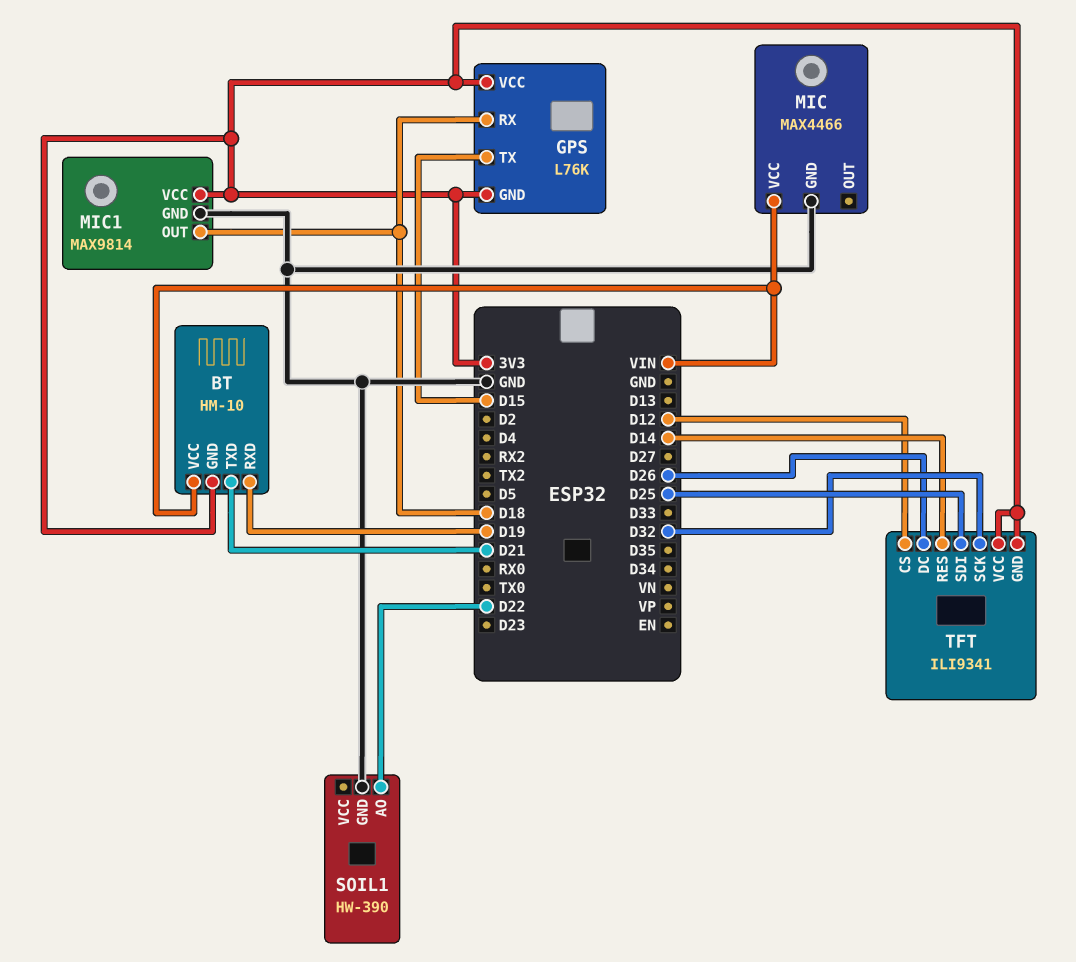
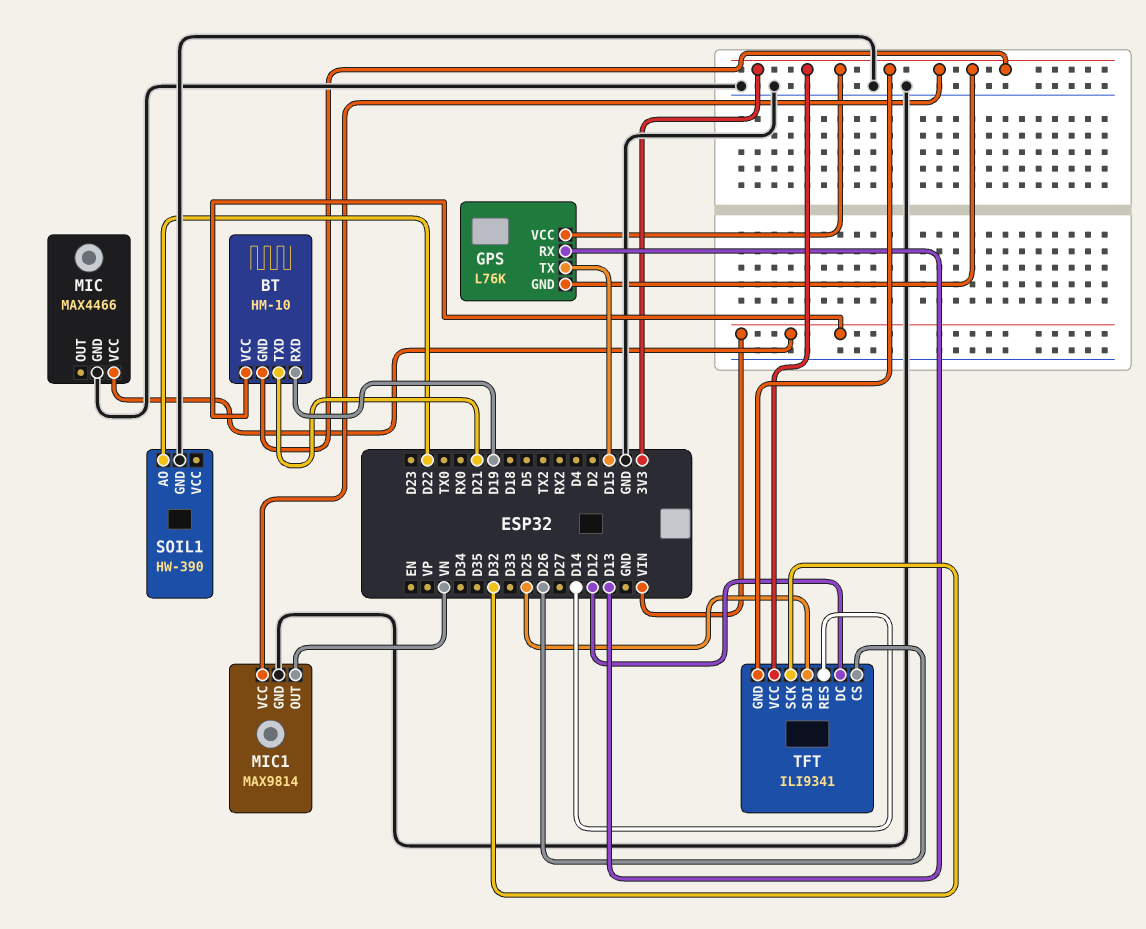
GPS pin RX: D18 -> D13
MIC1 pin OUT: D18 -> VN
TFT pin CS: D12 -> D26
TFT pin DC: D26 -> D12

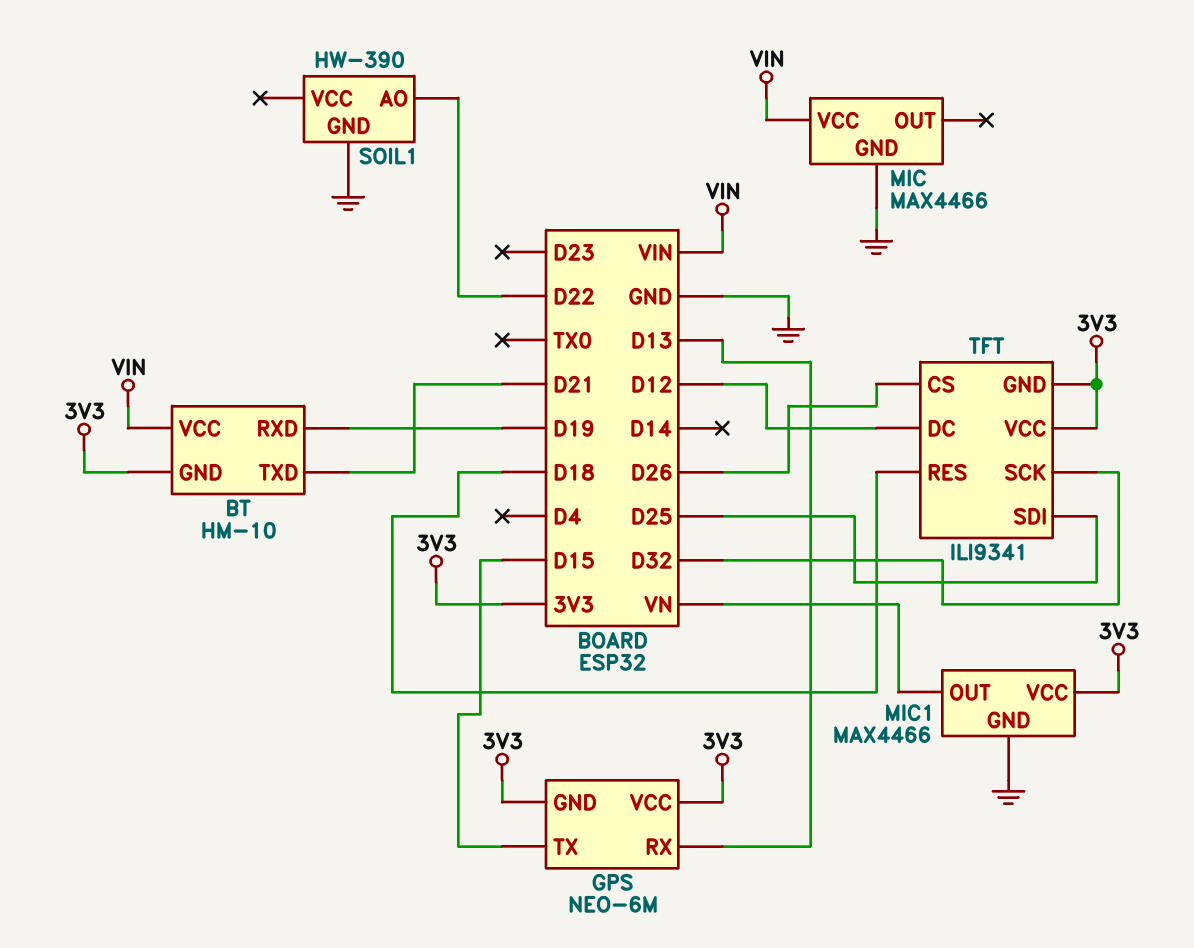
GPS: L76K -> NEO-6M
MIC1: MAX9814 -> MAX4466
TFT pin RES: D14 -> D18

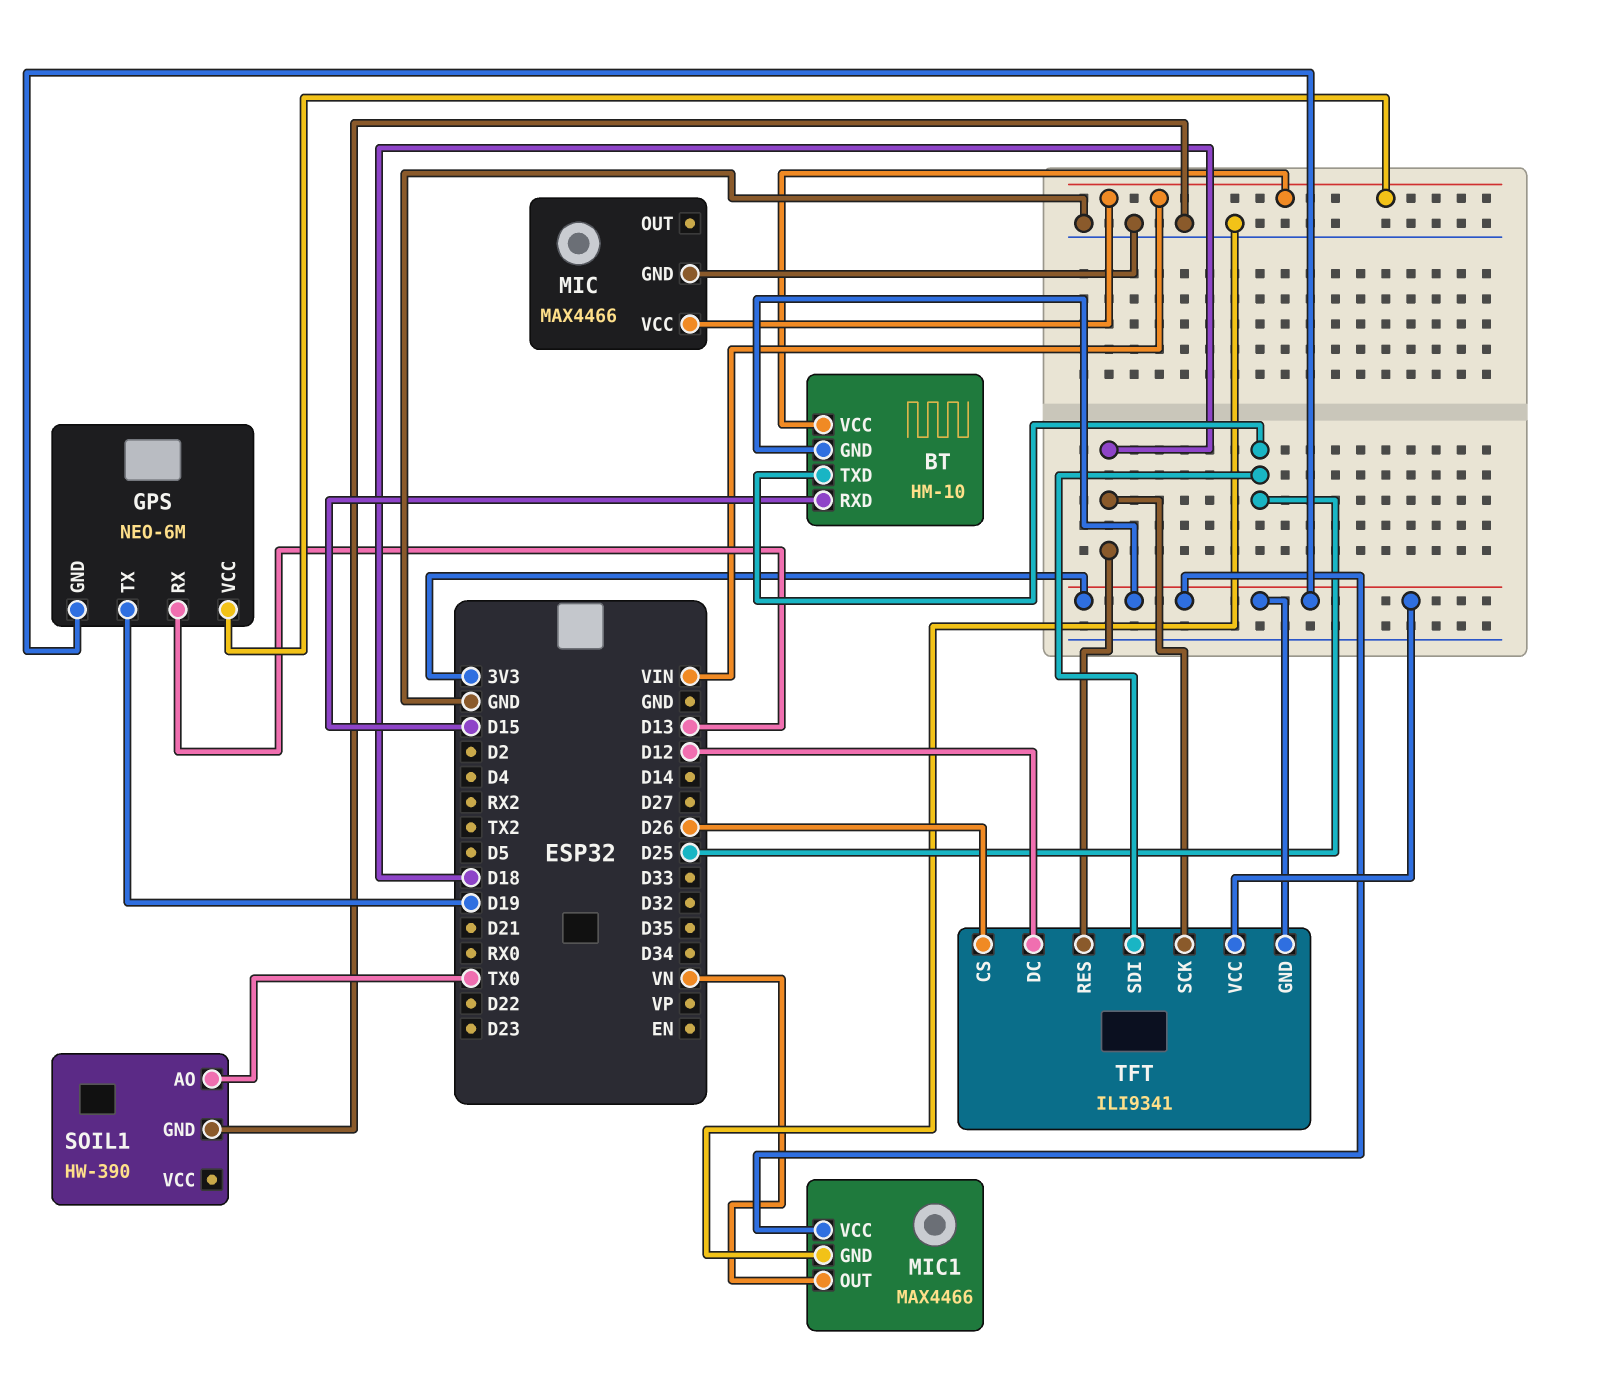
BT pin RXD: D19 -> D15
BT pin TXD: D21 -> D25
GPS pin TX: D15 -> D19
GPS pin VCC: 3V3 -> VIN
SOIL1 pin AO: D22 -> TX0
TFT pin SCK: D32 -> D18

